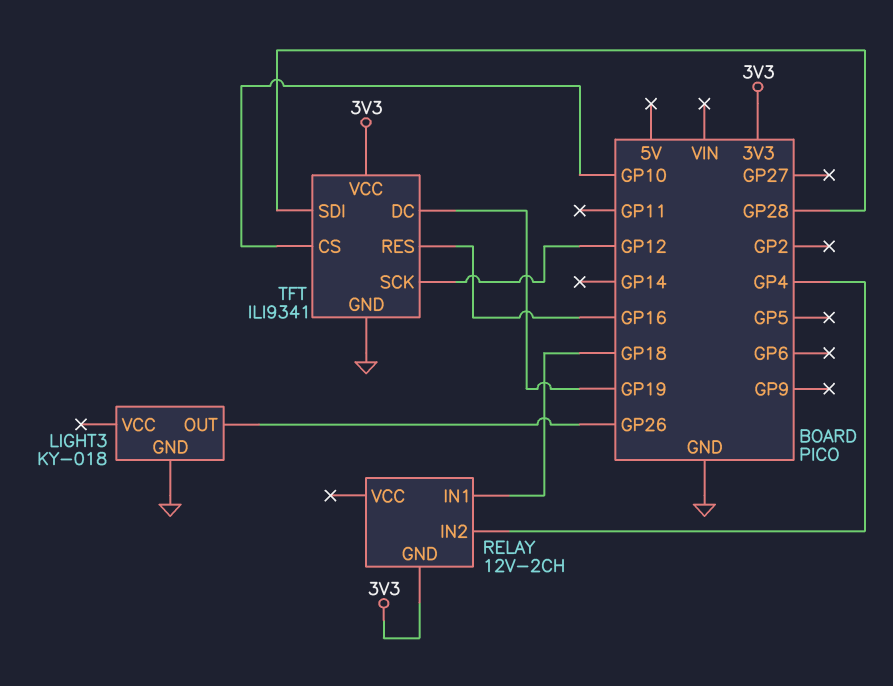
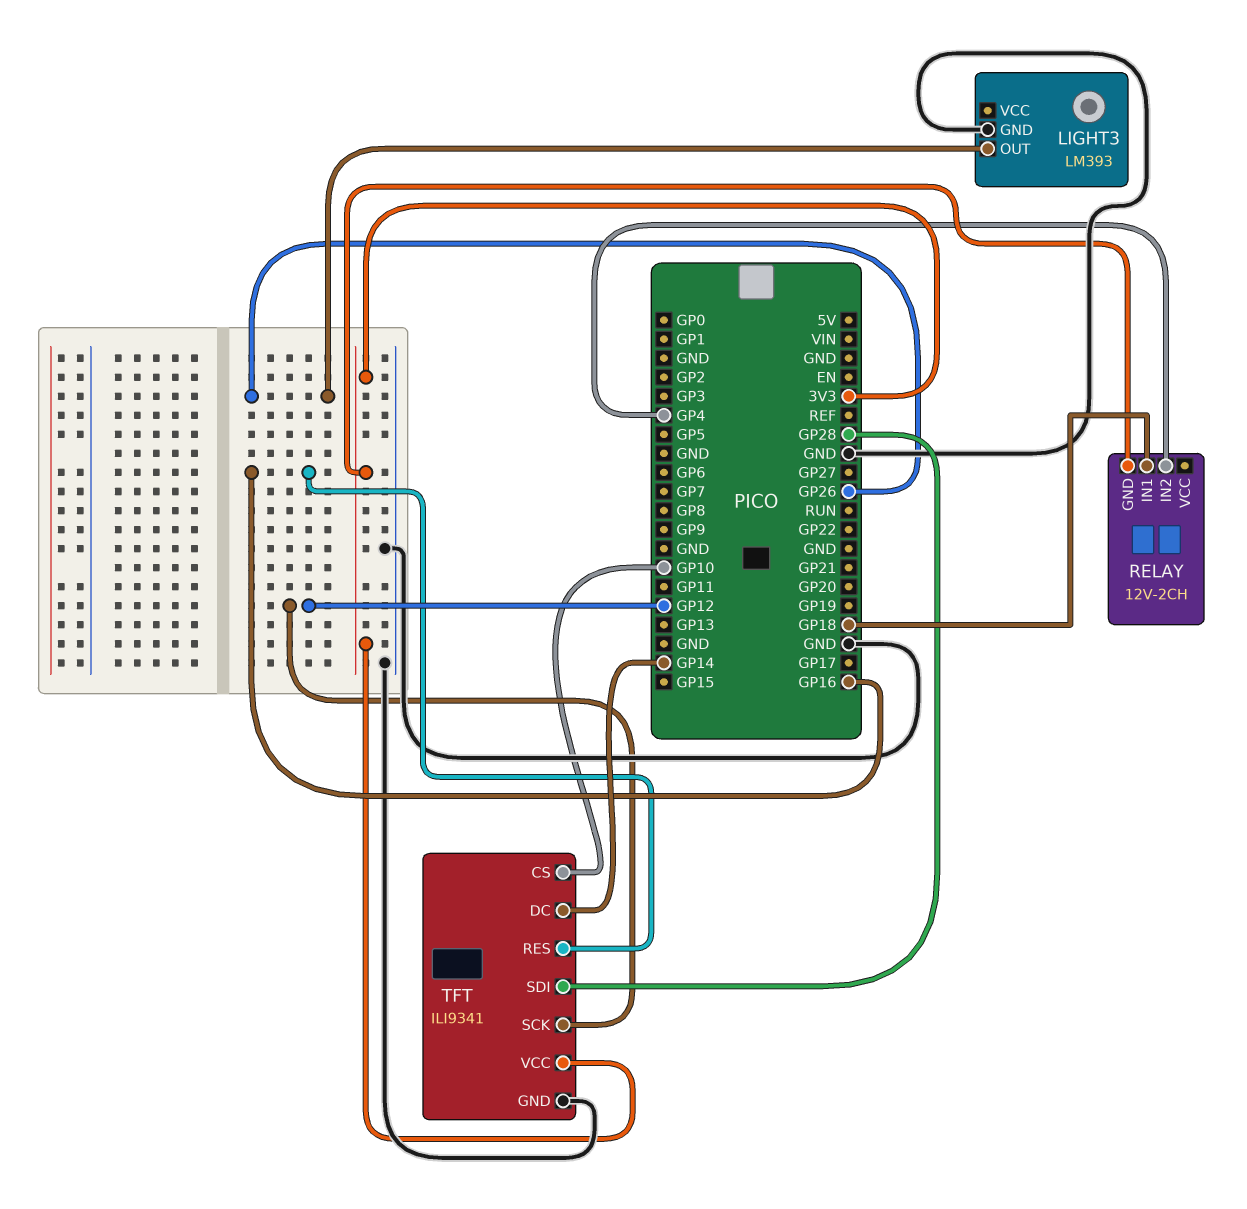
LIGHT3: KY-018 -> LM393
TFT pin DC: GP19 -> GP14

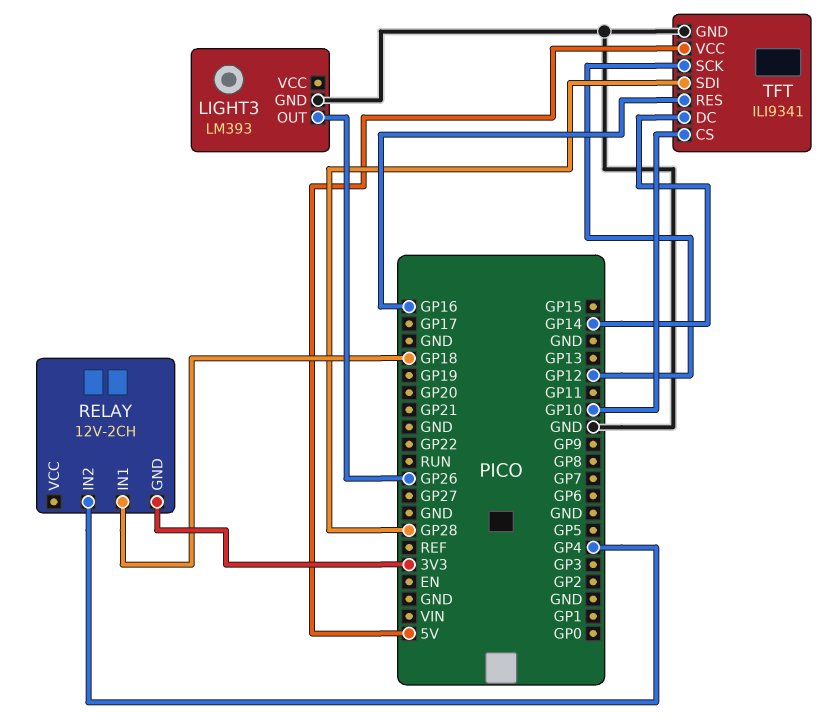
TFT pin VCC: 3V3 -> 5V

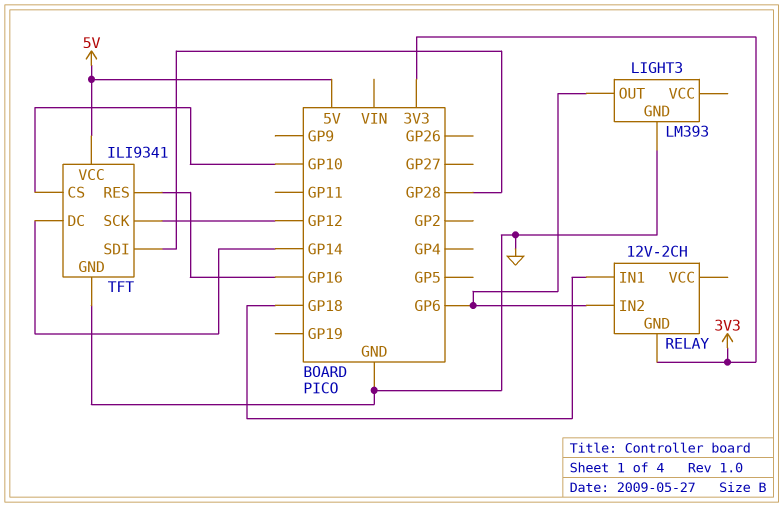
LIGHT3 pin OUT: GP26 -> GP6
RELAY pin IN2: GP4 -> GP6

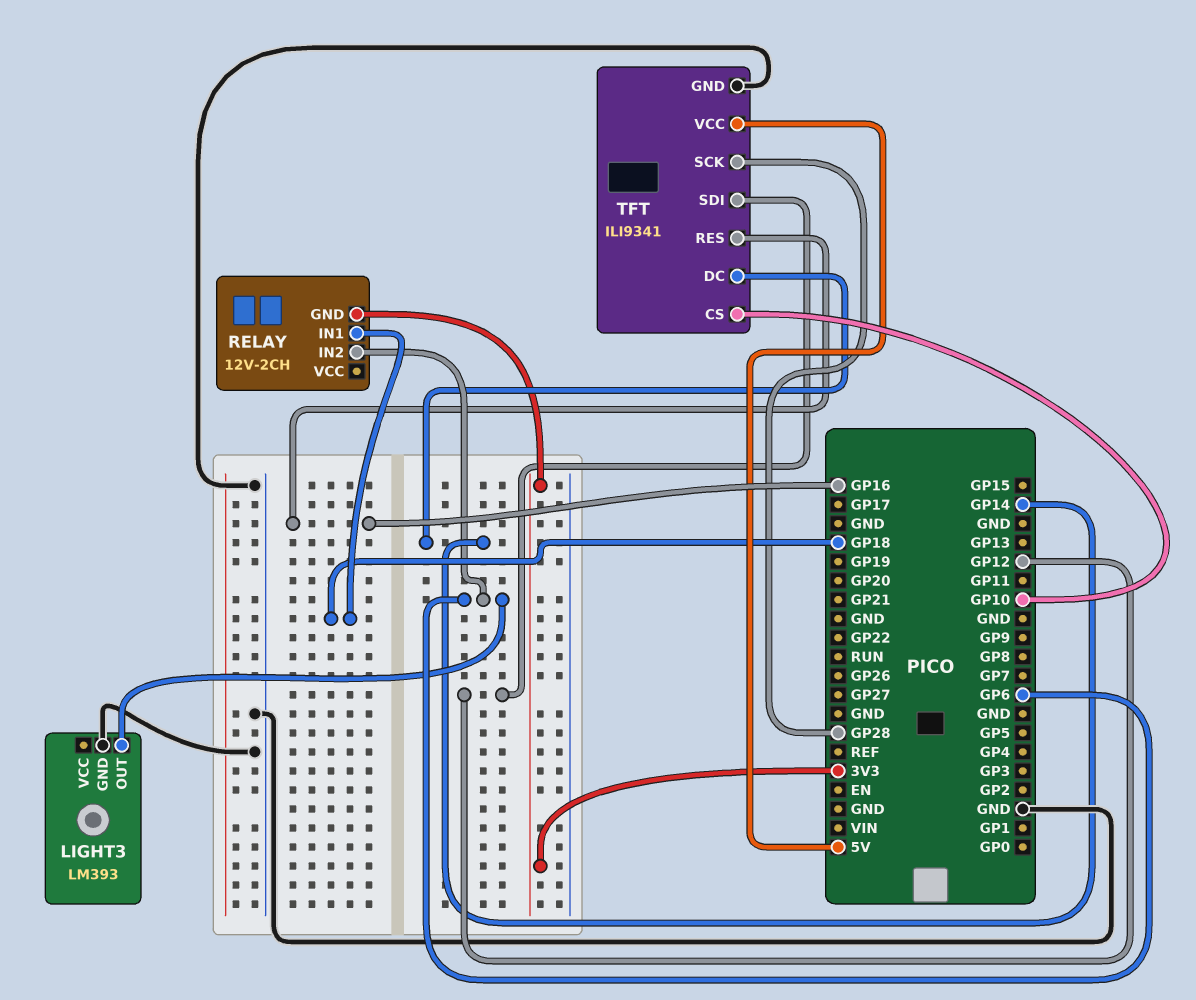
TFT pin SCK: GP12 -> GP28
TFT pin SDI: GP28 -> GP12

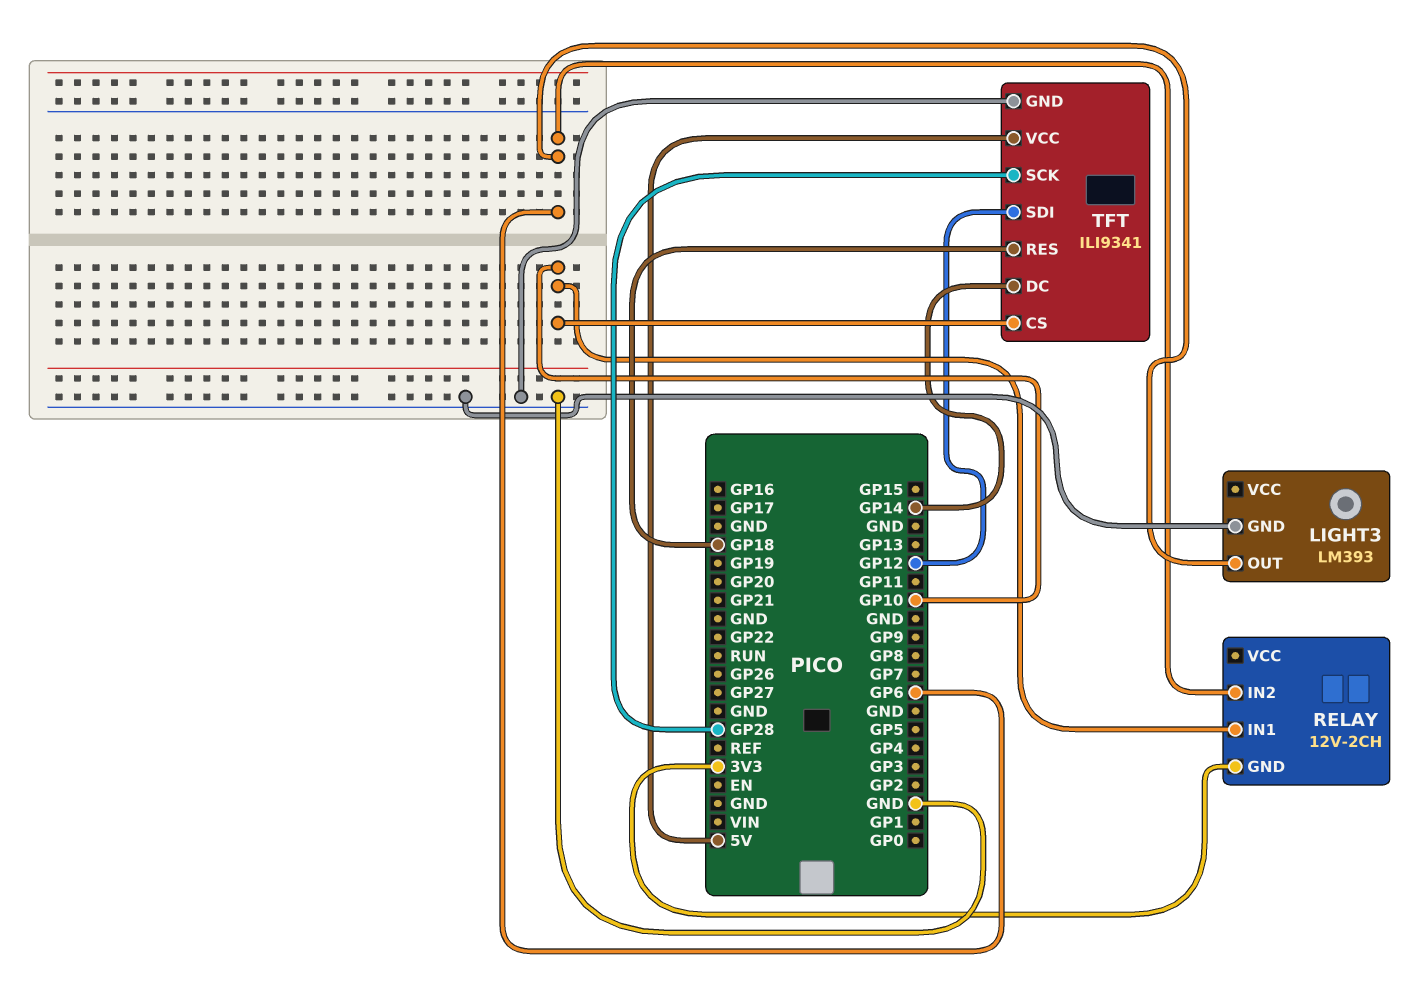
RELAY pin IN1: GP18 -> GP10
TFT pin RES: GP16 -> GP18

